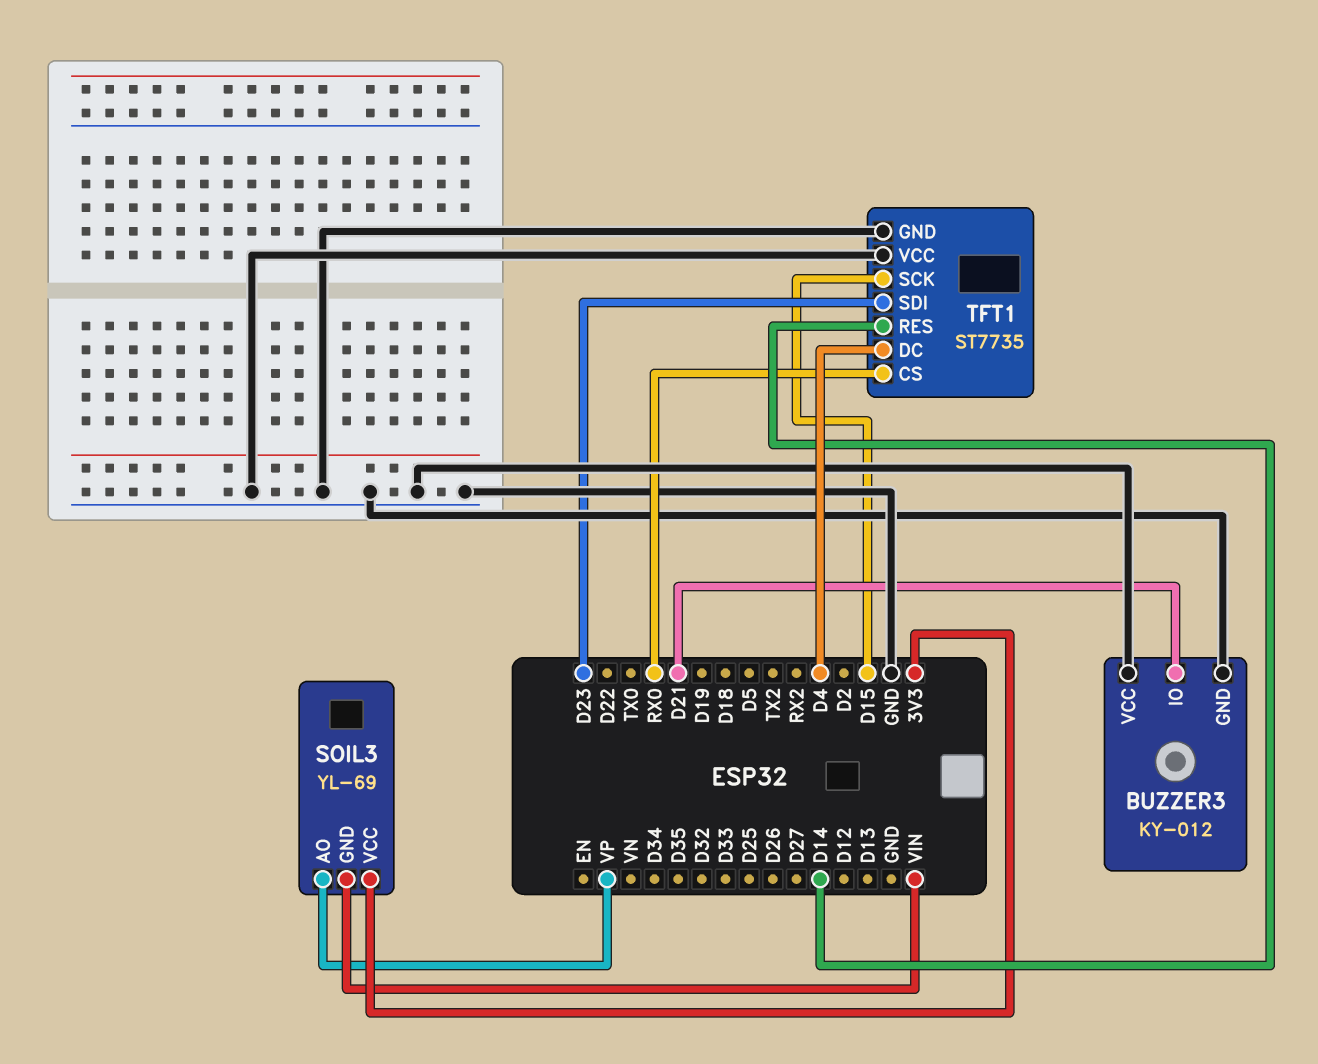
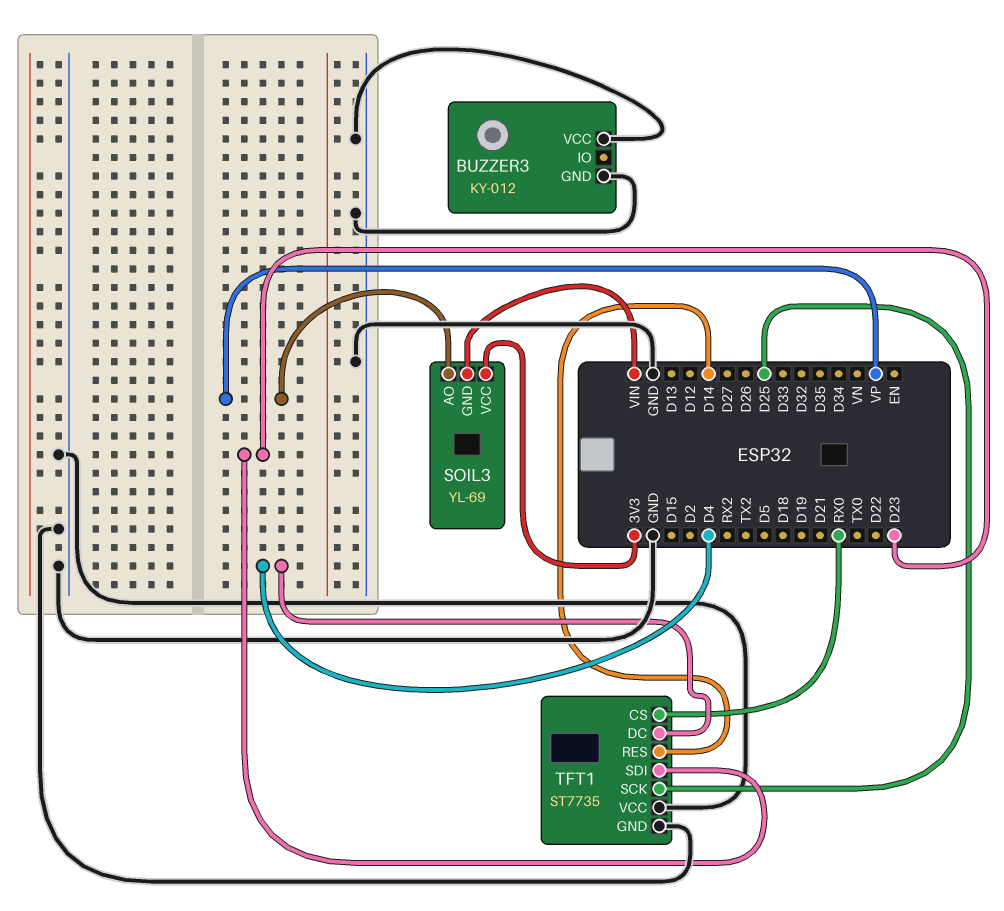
BUZZER3 pin IO: D21 -> none
TFT1 pin SCK: D15 -> D25

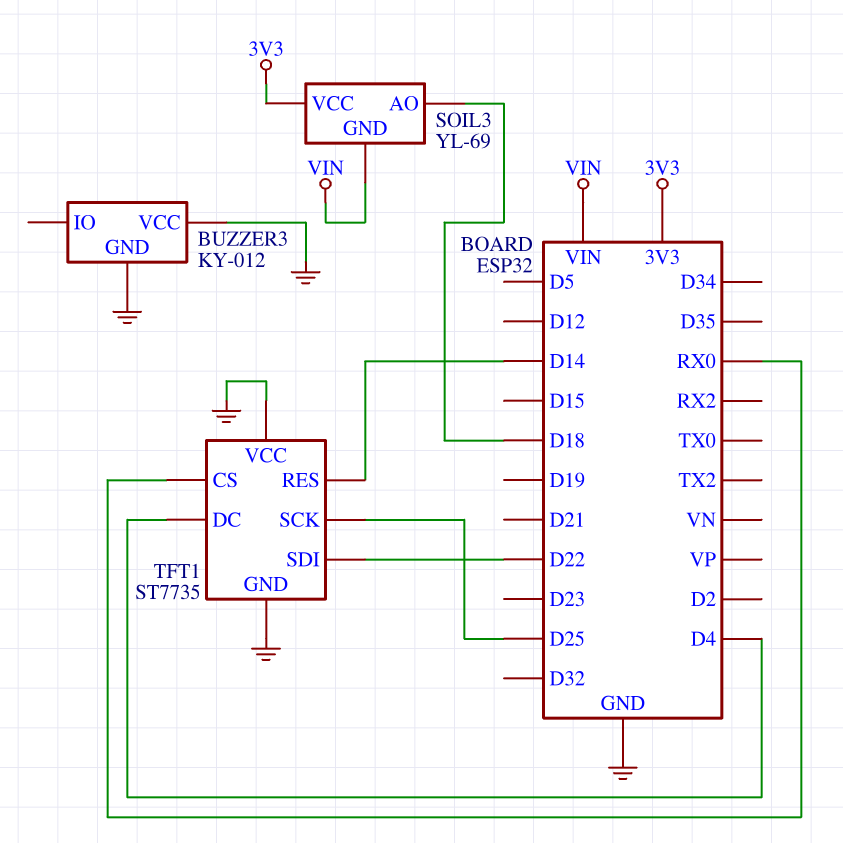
SOIL3 pin AO: VP -> D18
TFT1 pin SDI: D23 -> D22

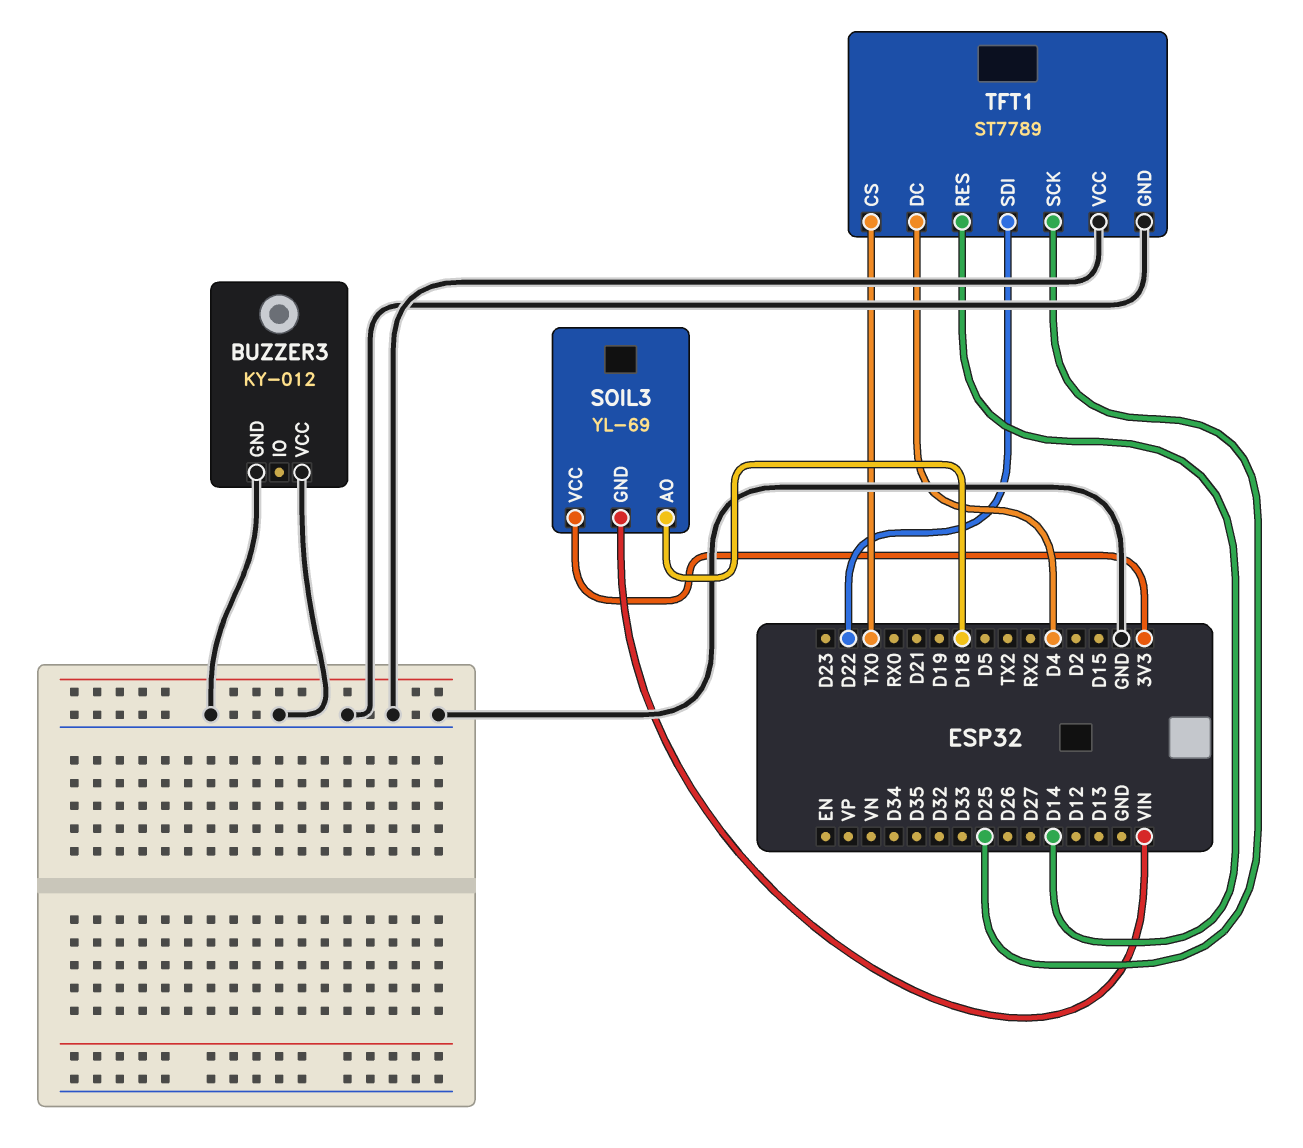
TFT1: ST7735 -> ST7789
TFT1 pin CS: RX0 -> TX0

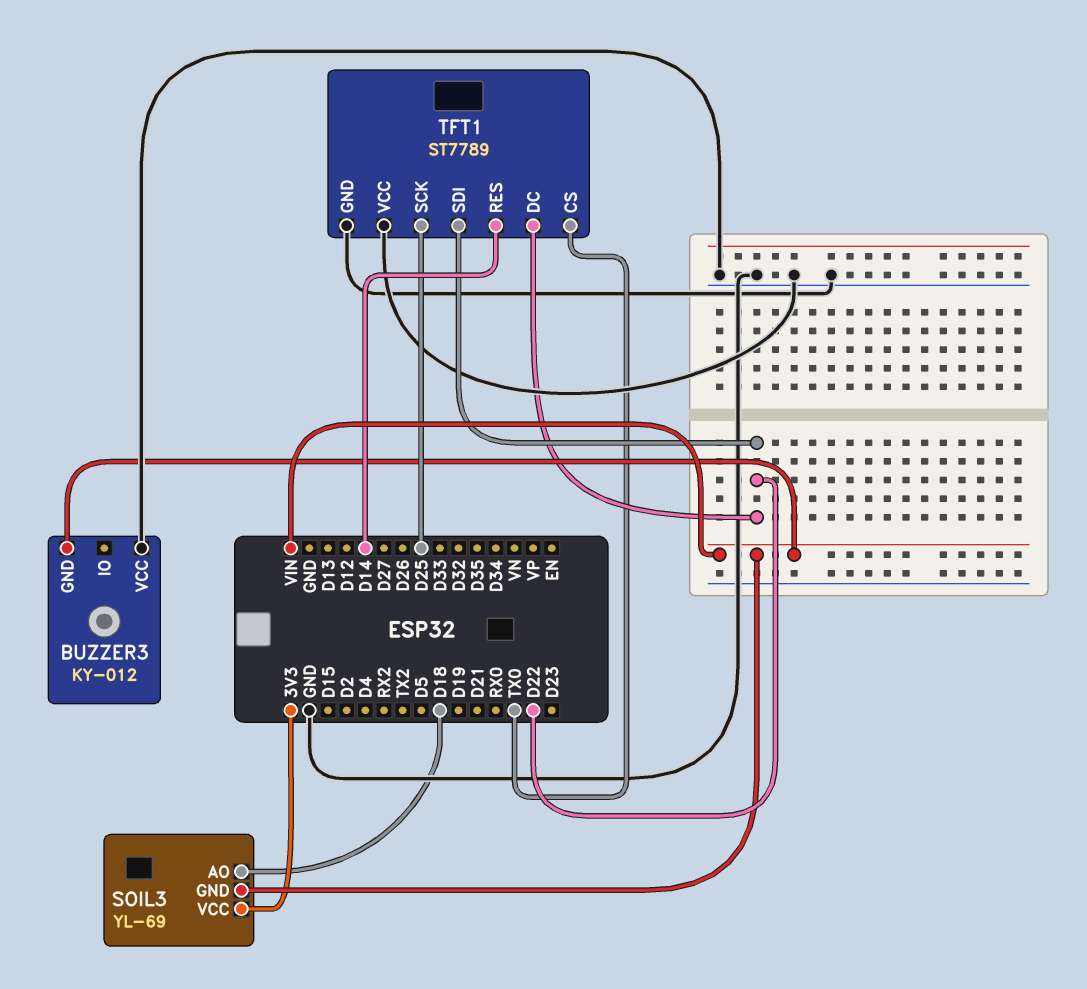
BUZZER3 pin GND: GND -> VIN
TFT1 pin DC: D4 -> D22

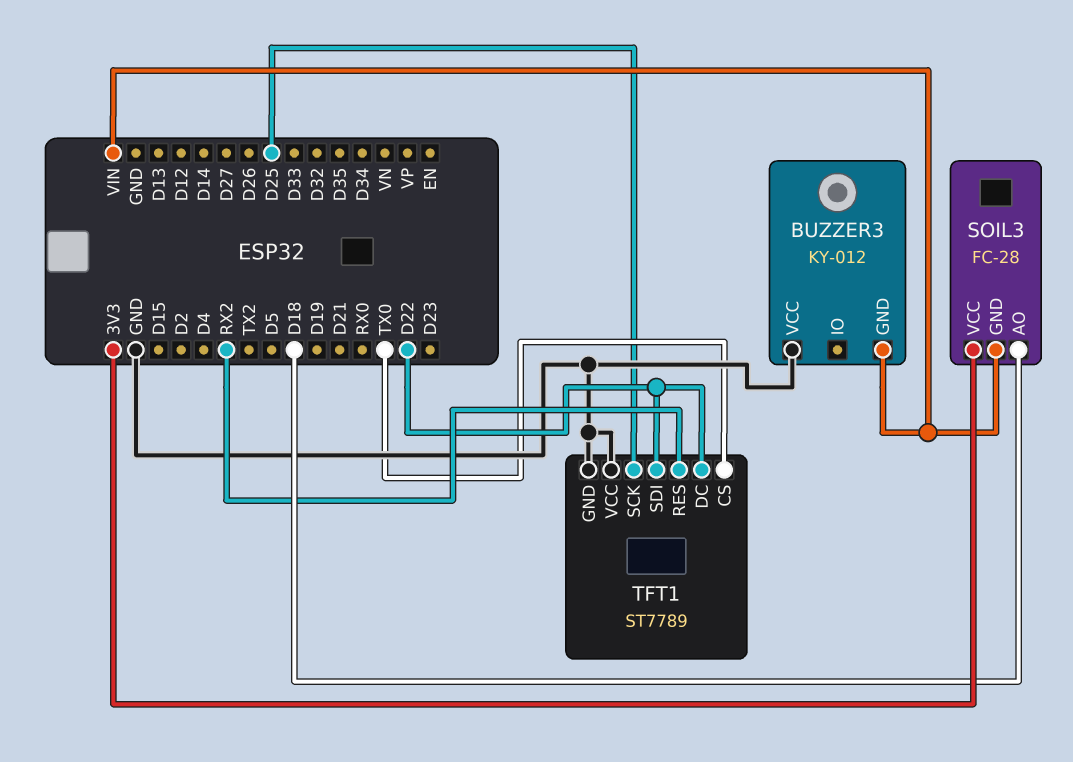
SOIL3: YL-69 -> FC-28
TFT1 pin RES: D14 -> RX2

